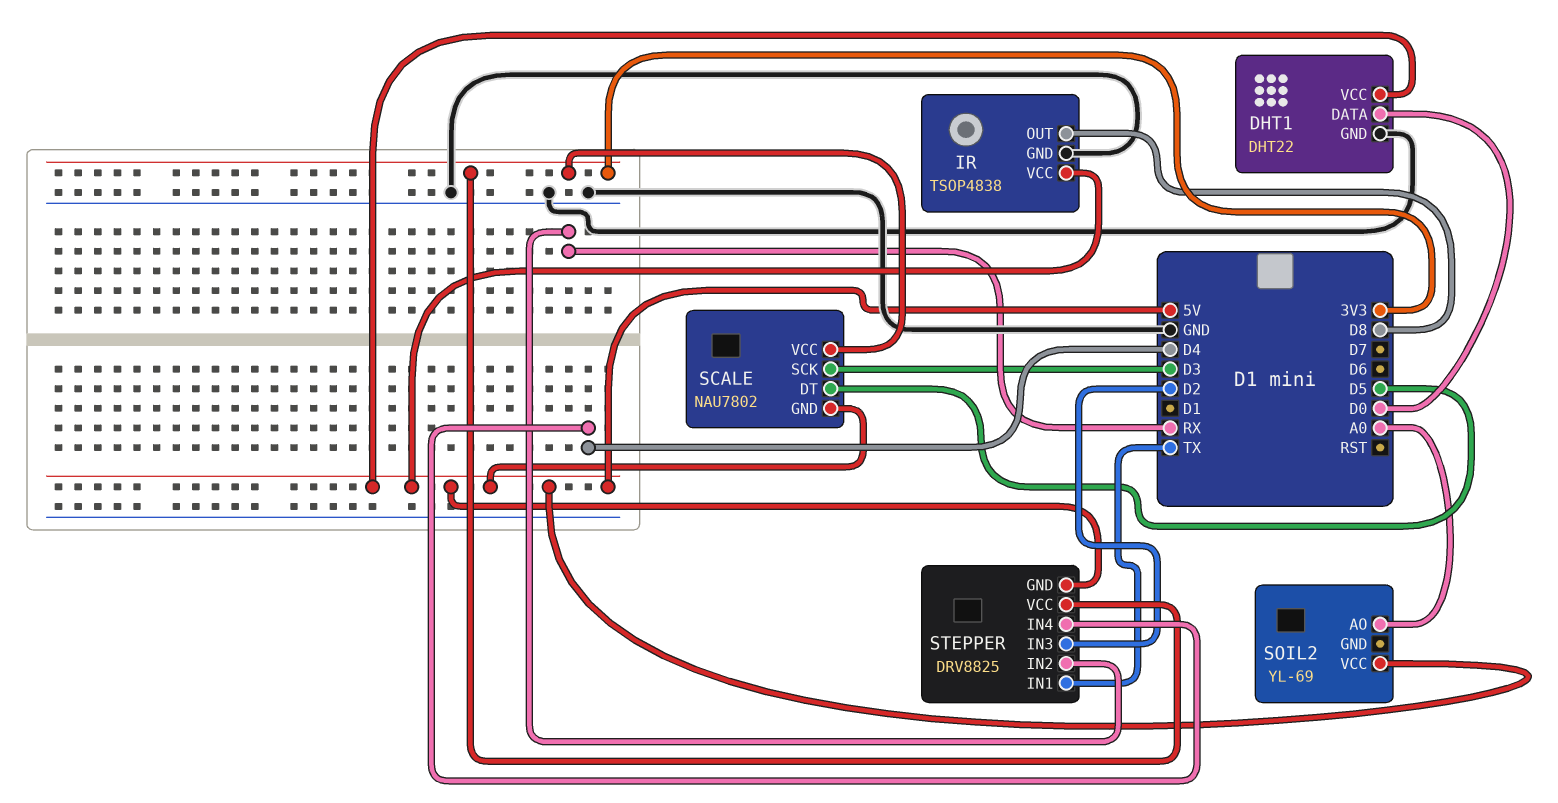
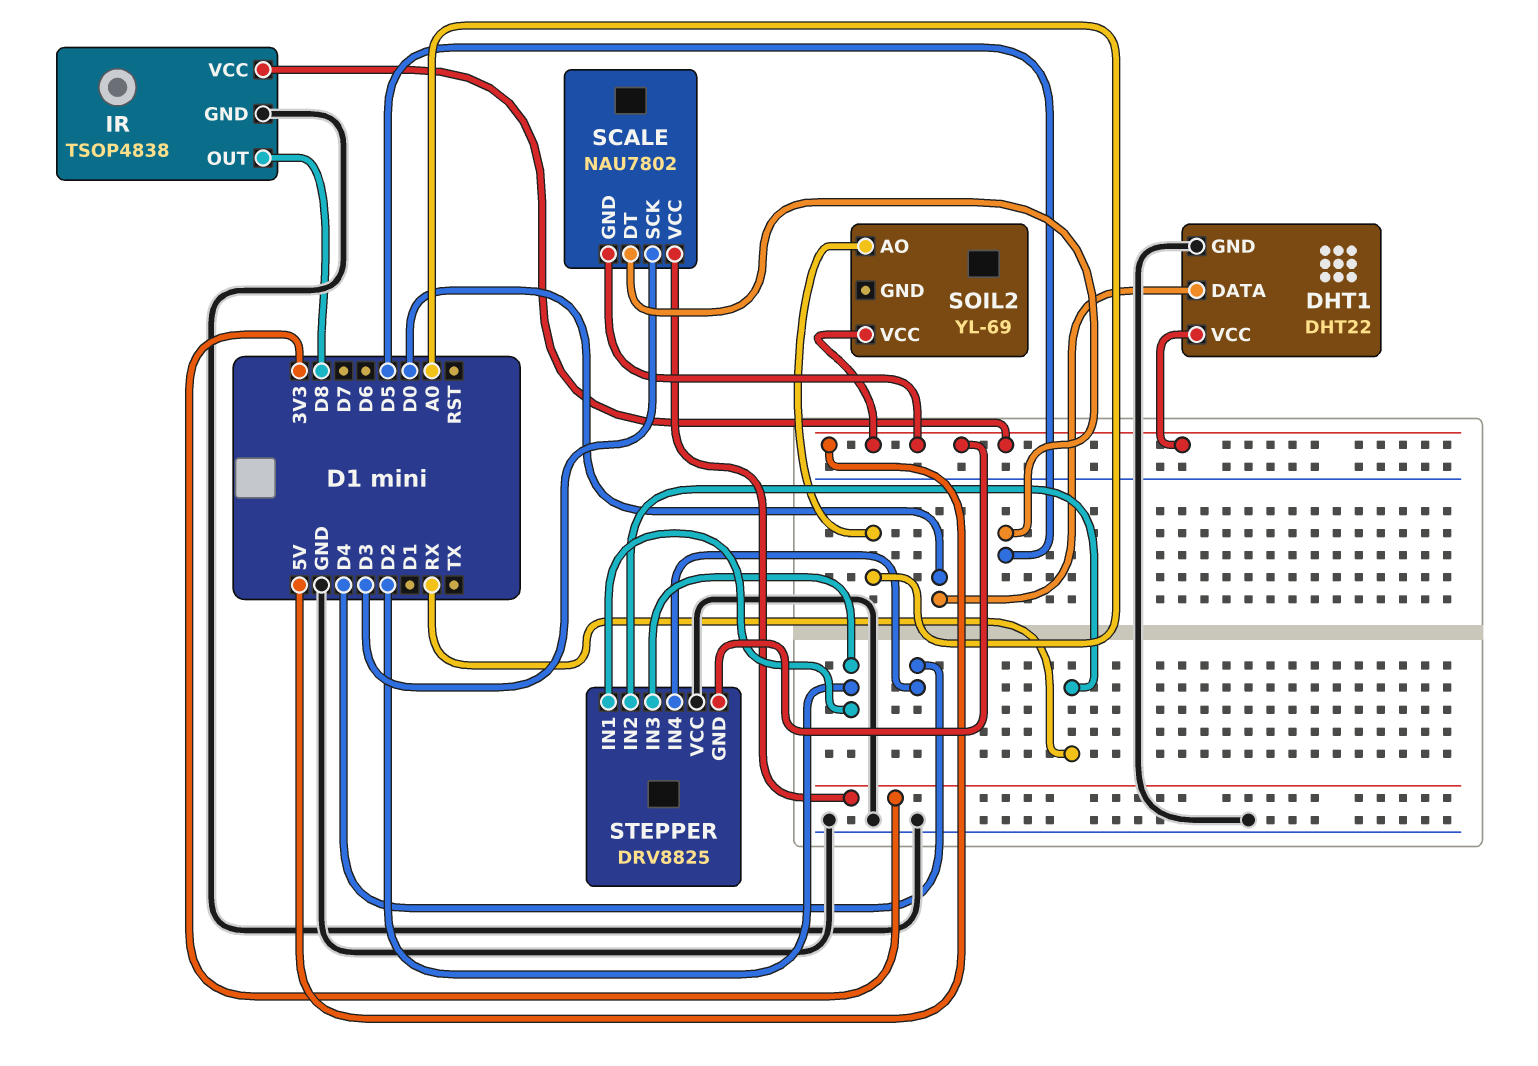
STEPPER pin IN1: TX -> D2
STEPPER pin VCC: 3V3 -> GND

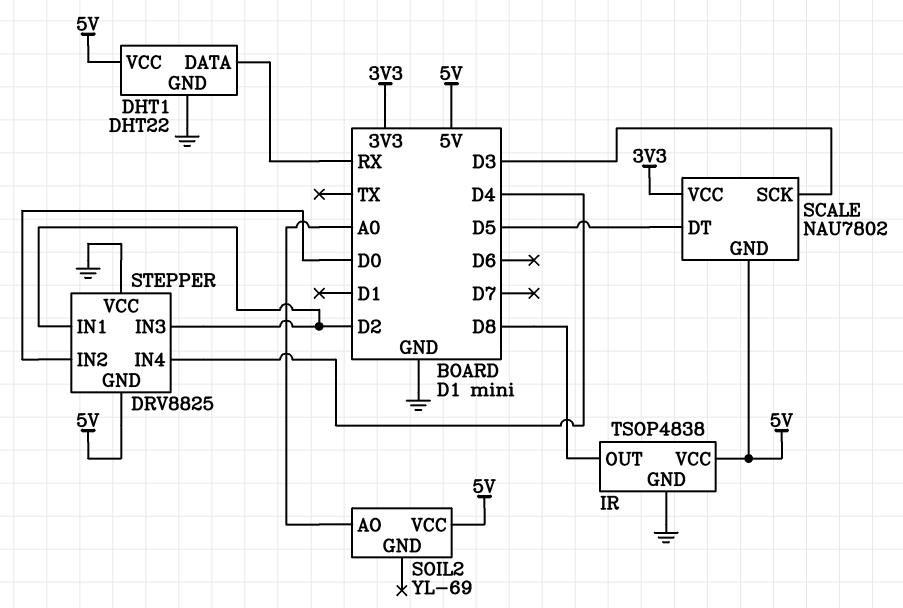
DHT1 pin DATA: D0 -> RX
STEPPER pin IN2: RX -> D0

